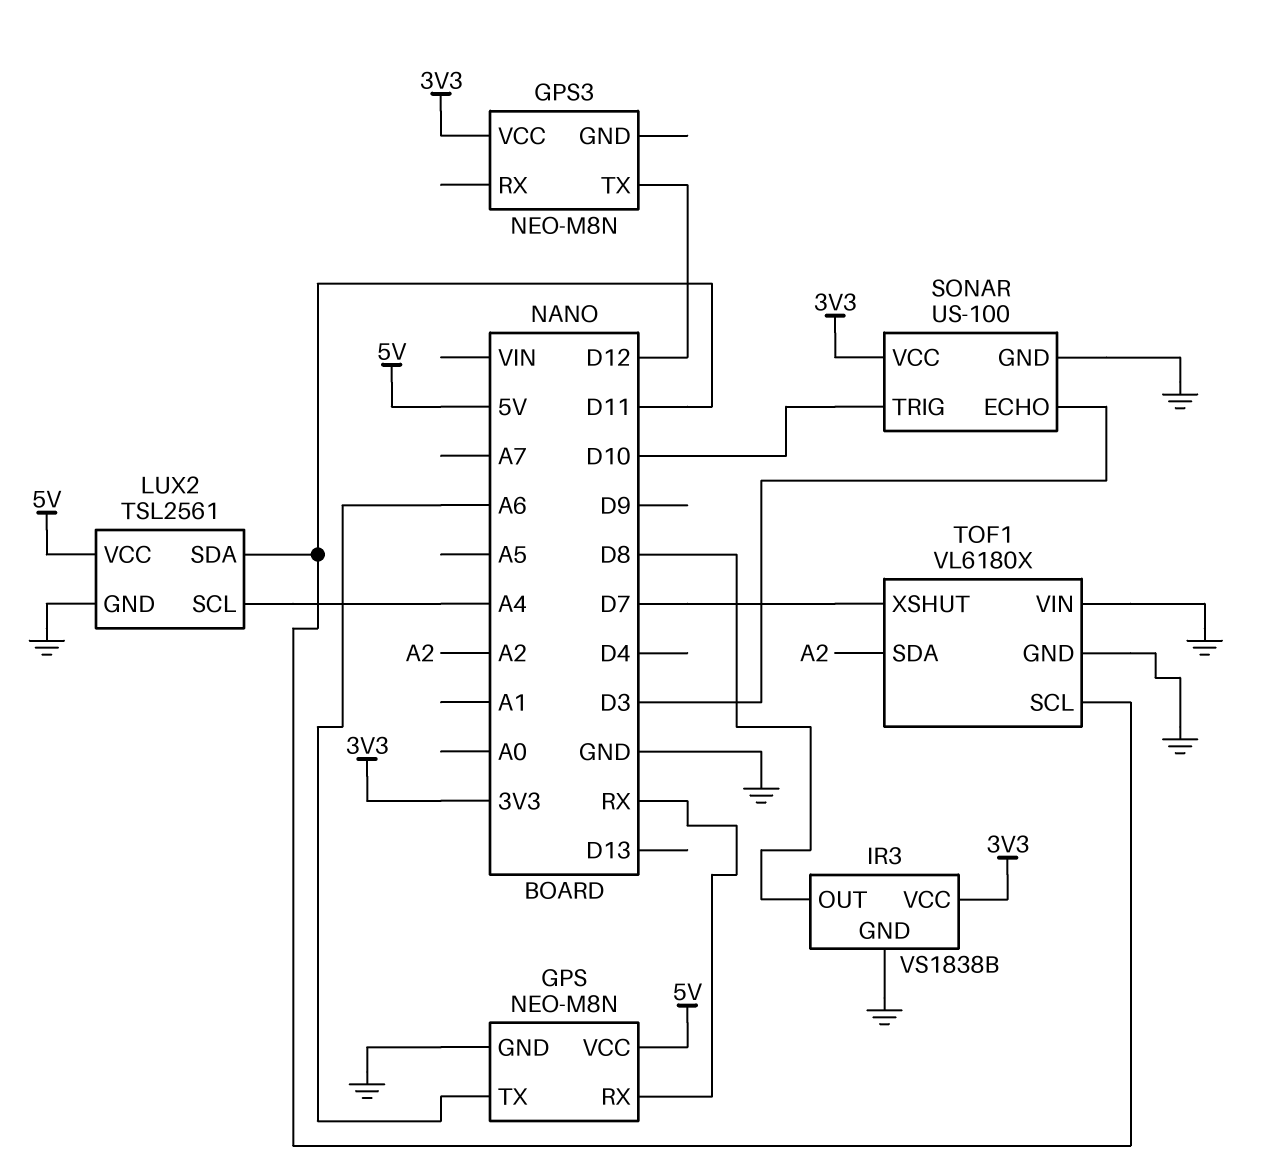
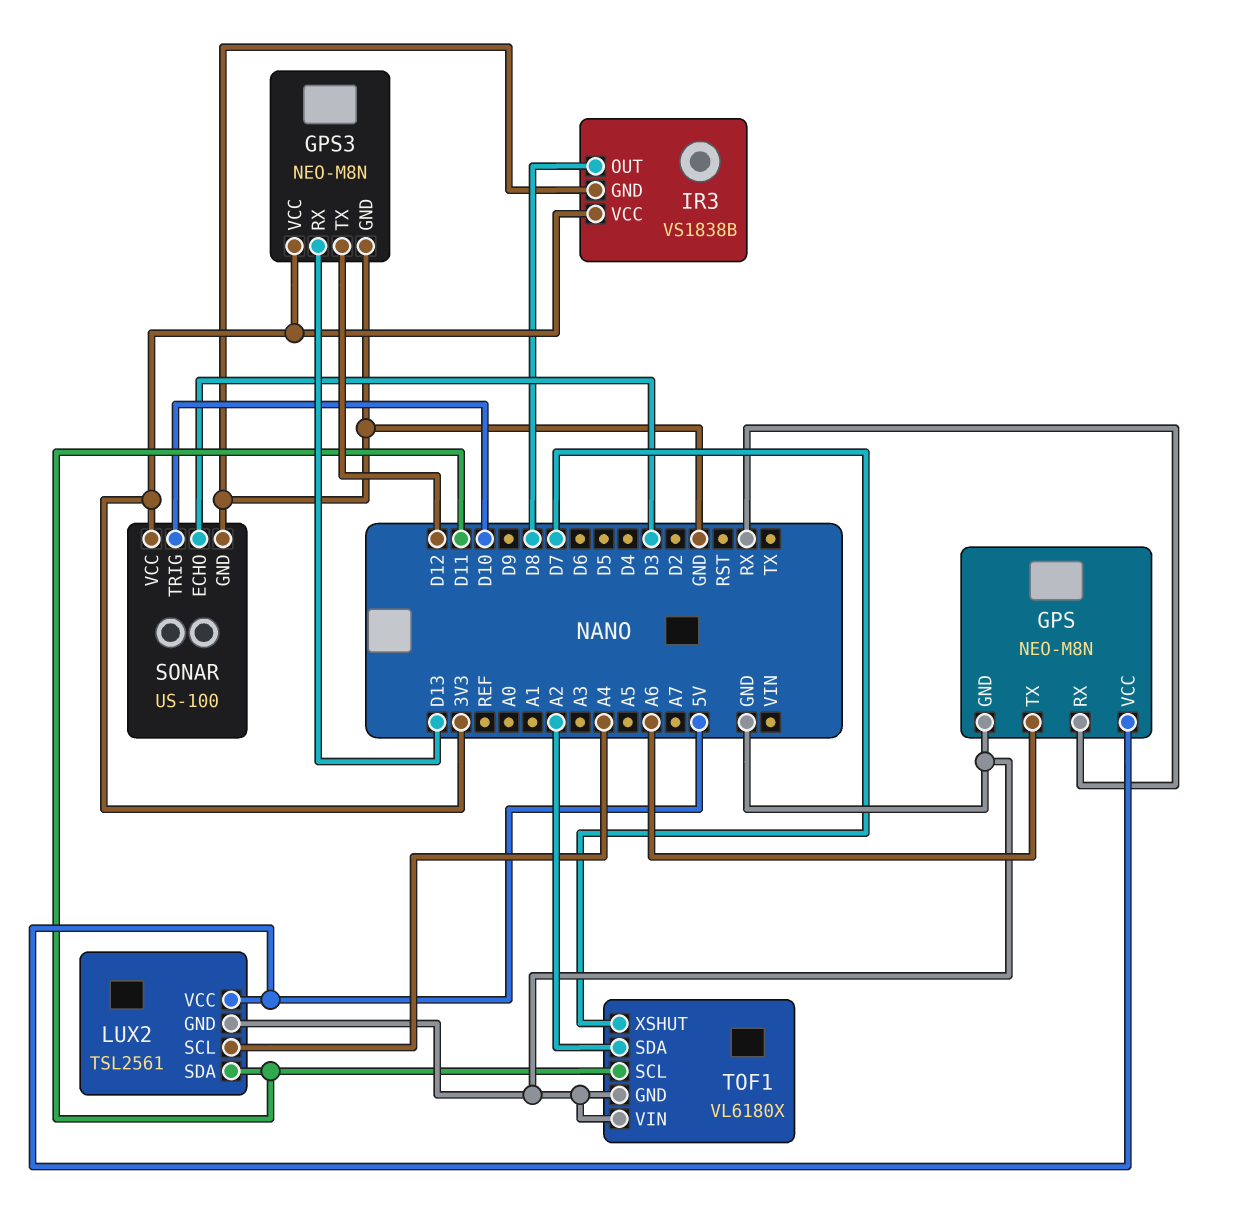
GPS3 pin GND: none -> GND
GPS3 pin RX: none -> D13

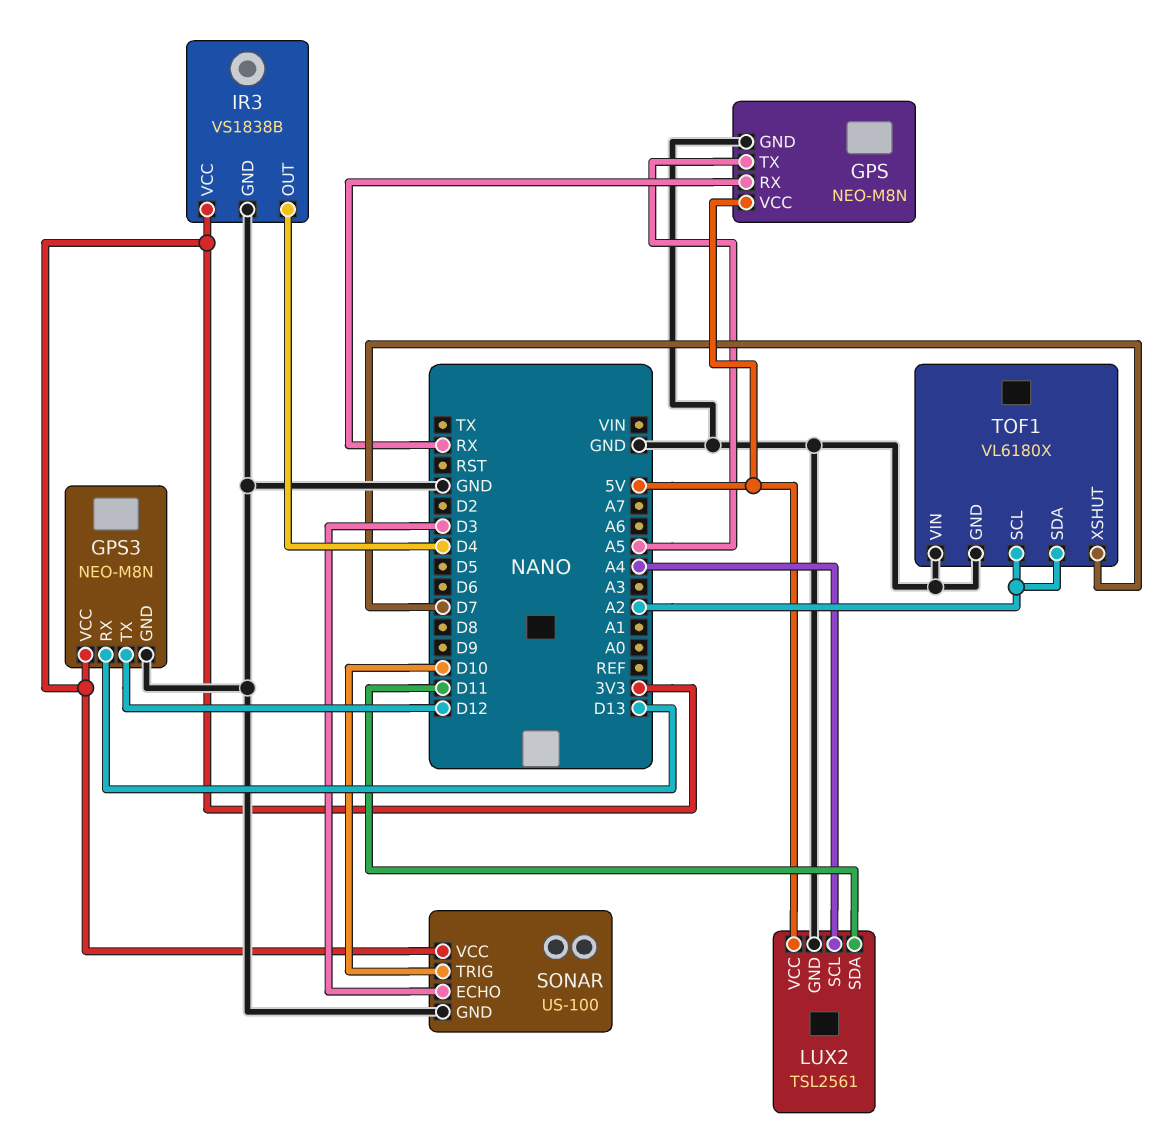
GPS pin TX: A6 -> A5
IR3 pin OUT: D8 -> D4
TOF1 pin SCL: D11 -> A2

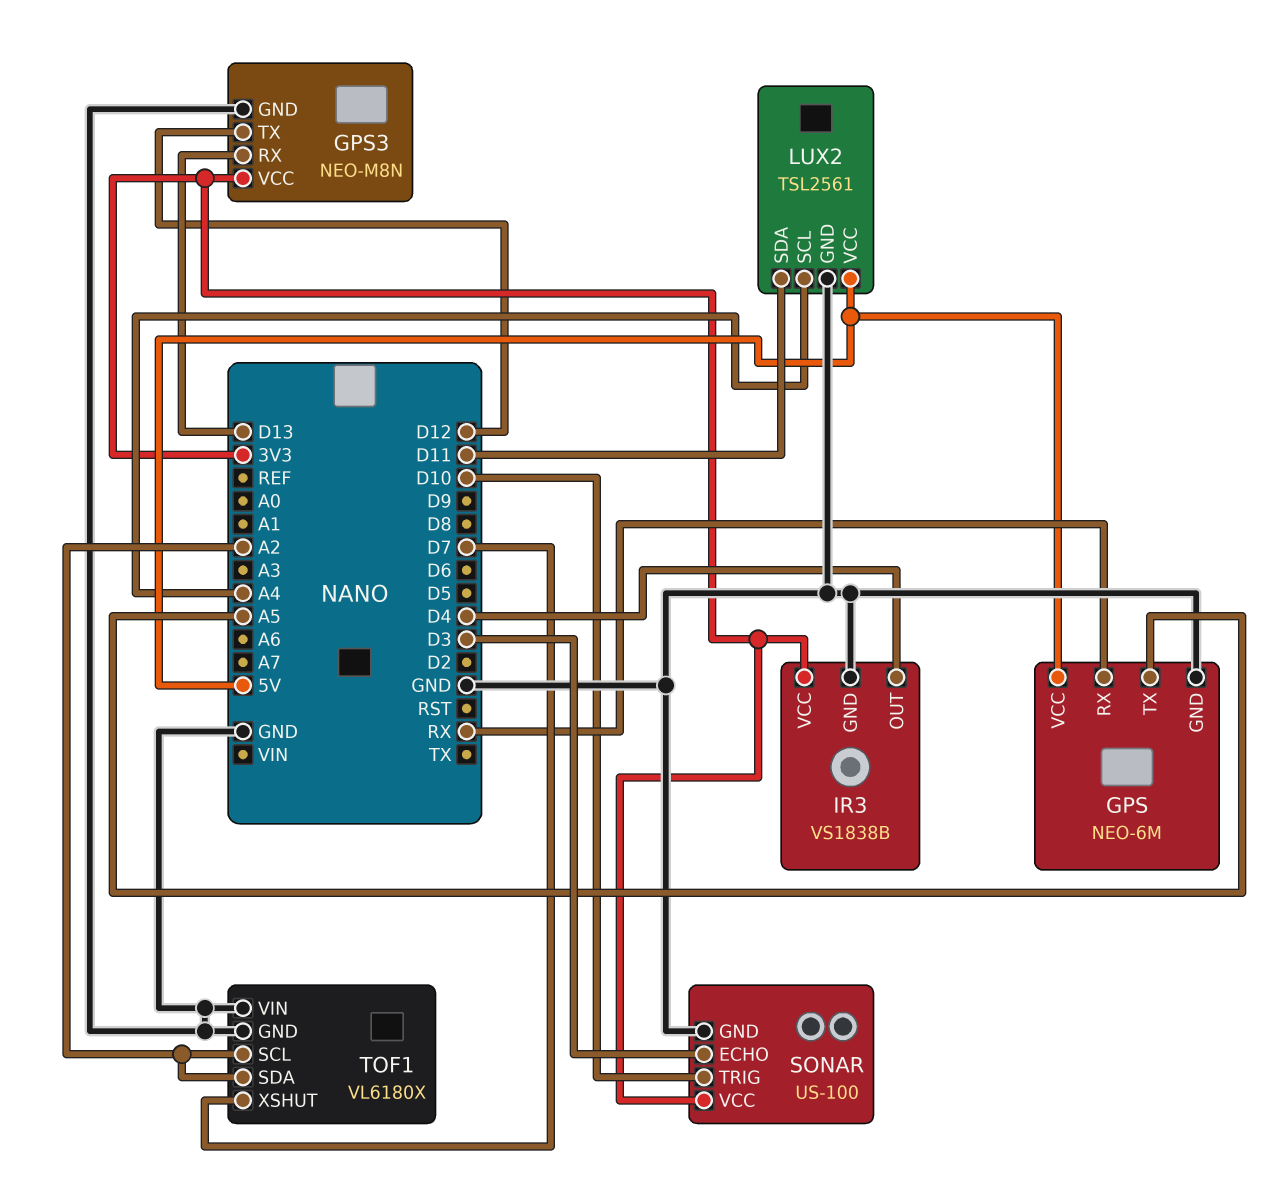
GPS: NEO-M8N -> NEO-6M

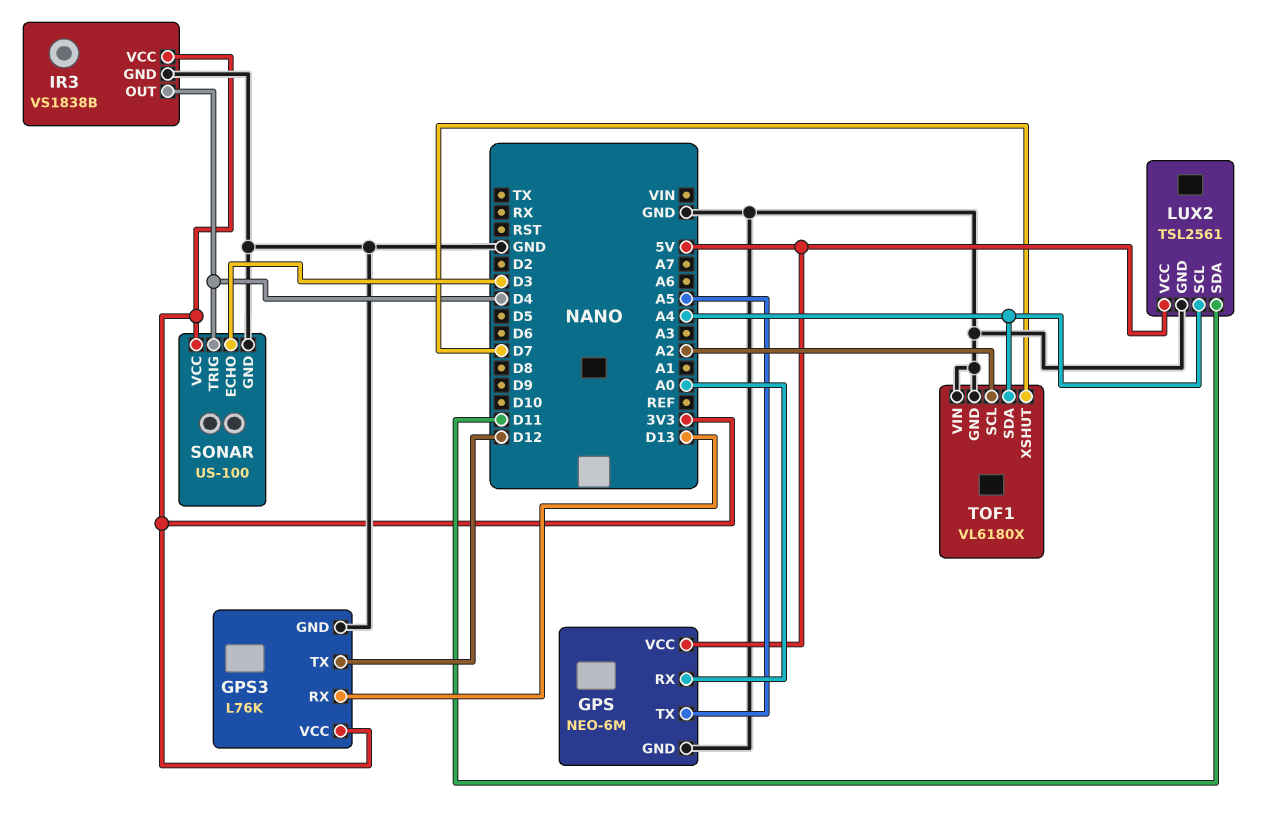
GPS pin RX: RX -> A0
GPS3: NEO-M8N -> L76K
SONAR pin TRIG: D10 -> D4
TOF1 pin SDA: A2 -> A4

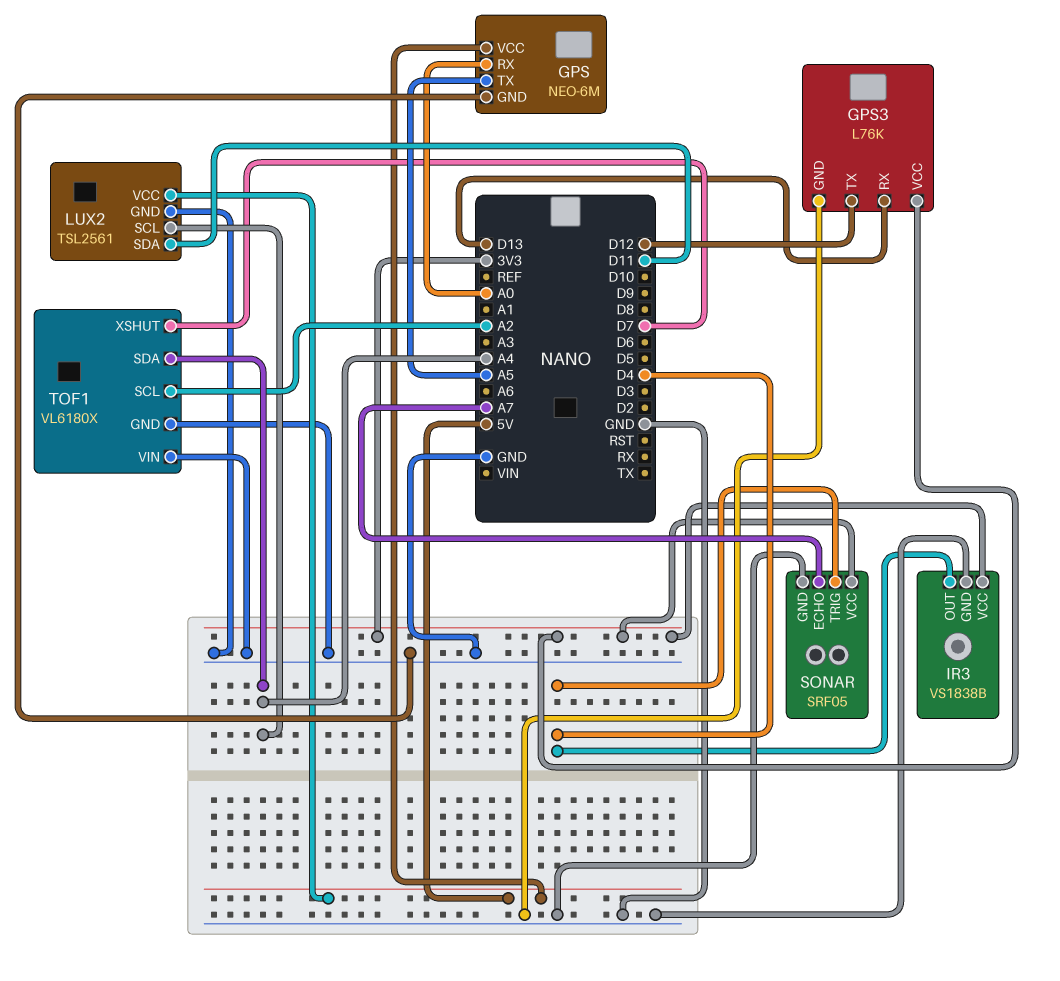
SONAR: US-100 -> SRF05
SONAR pin ECHO: D3 -> A7

